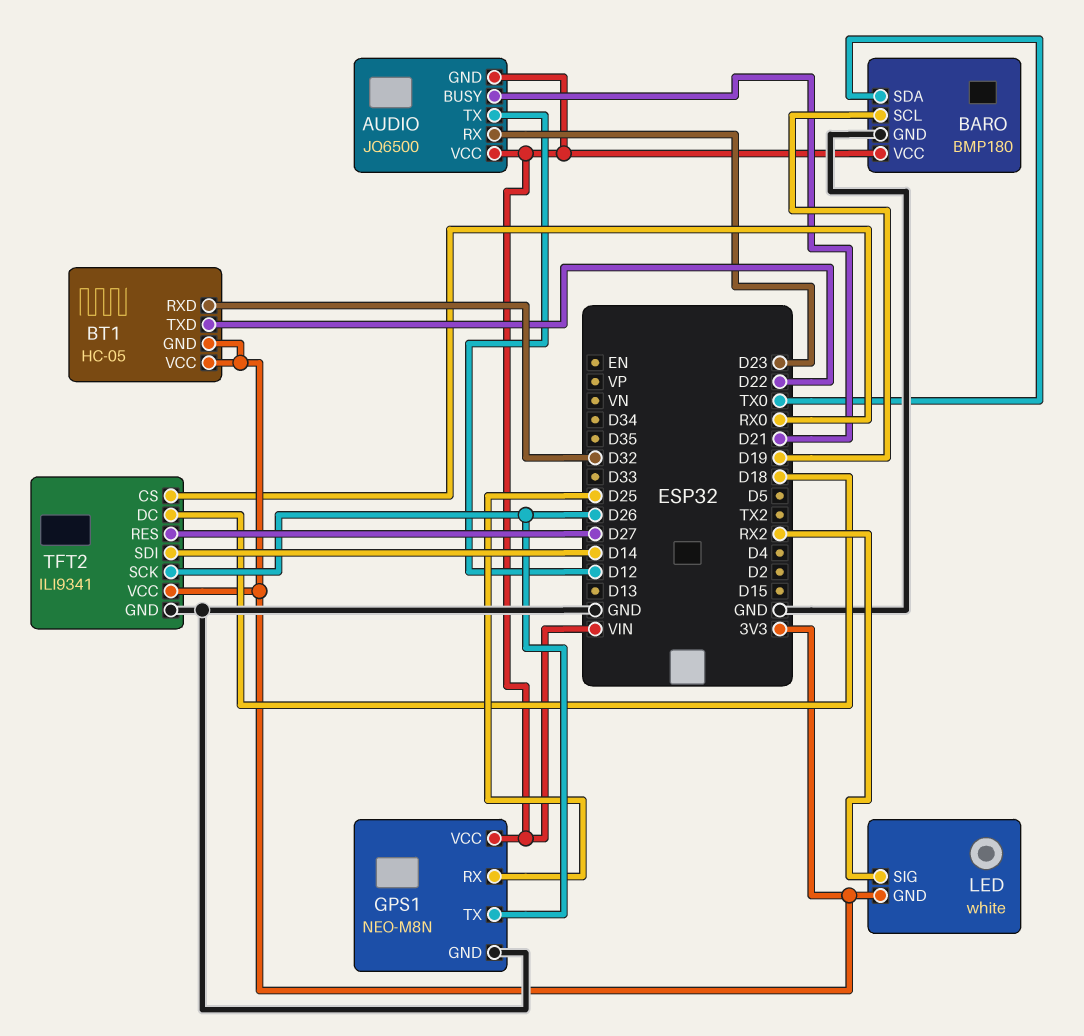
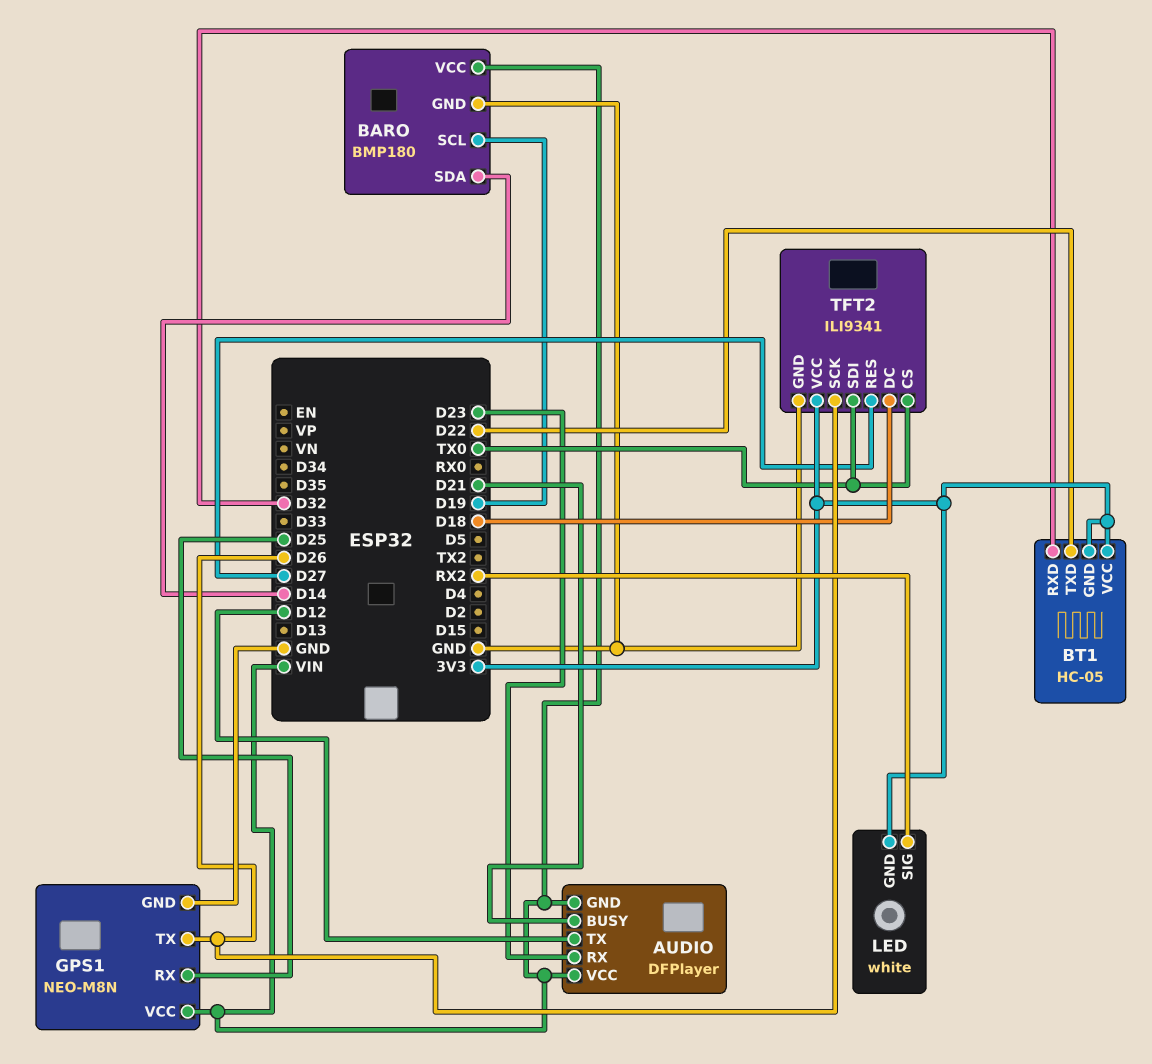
AUDIO: JQ6500 -> DFPlayer
BARO pin SDA: TX0 -> D14
TFT2 pin CS: RX0 -> TX0
TFT2 pin SDI: D14 -> TX0

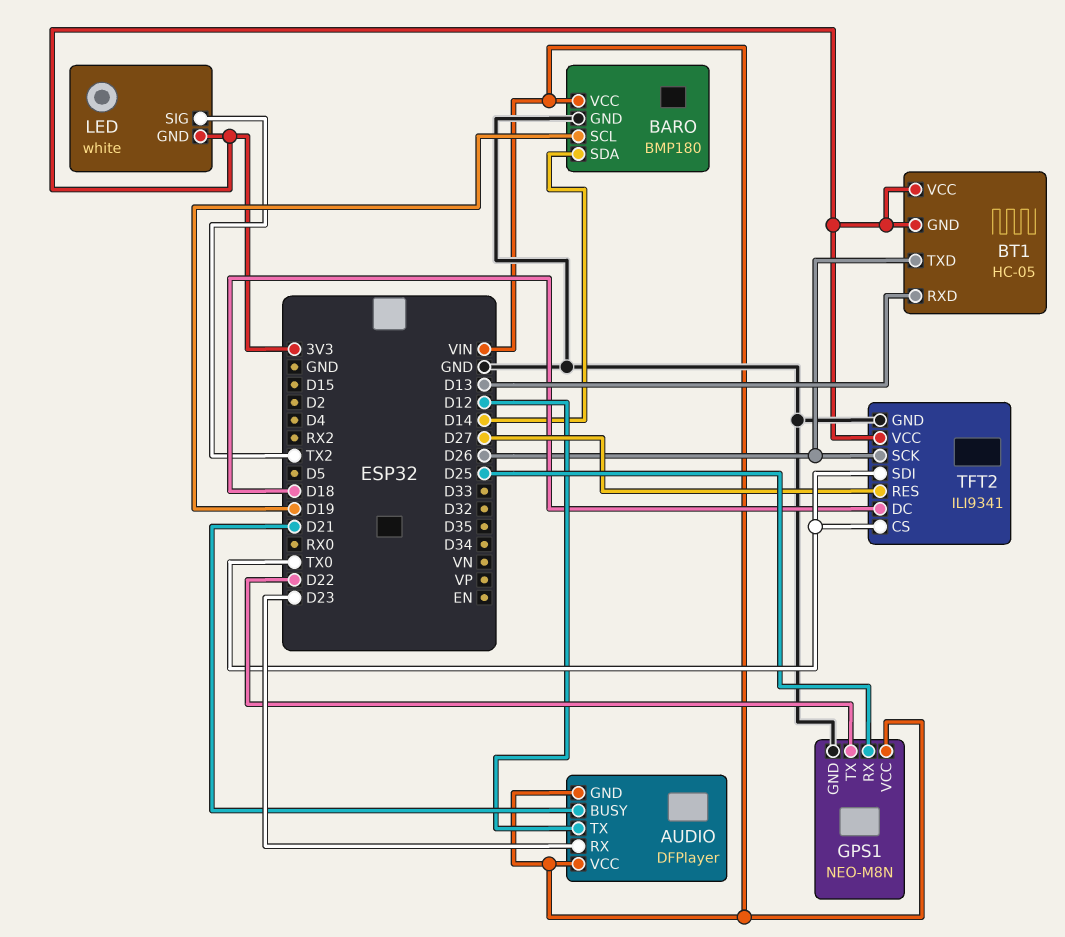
BT1 pin RXD: D32 -> D13
BT1 pin TXD: D22 -> D26
GPS1 pin TX: D26 -> D22
LED pin SIG: RX2 -> TX2

